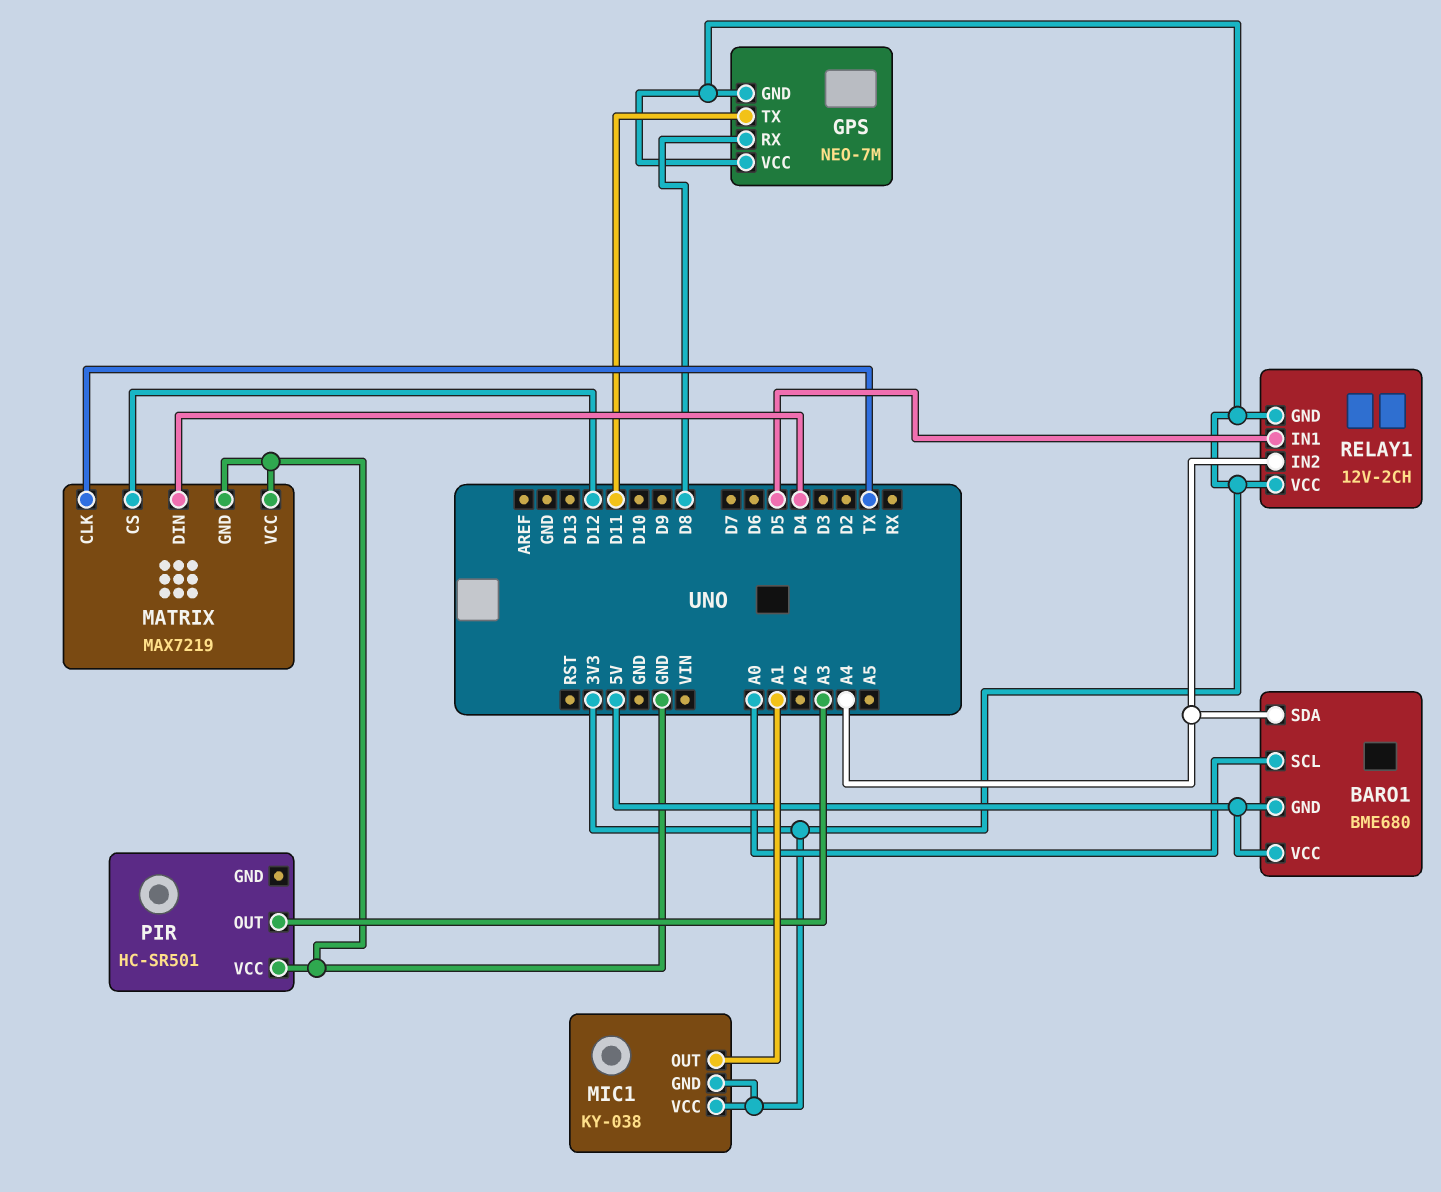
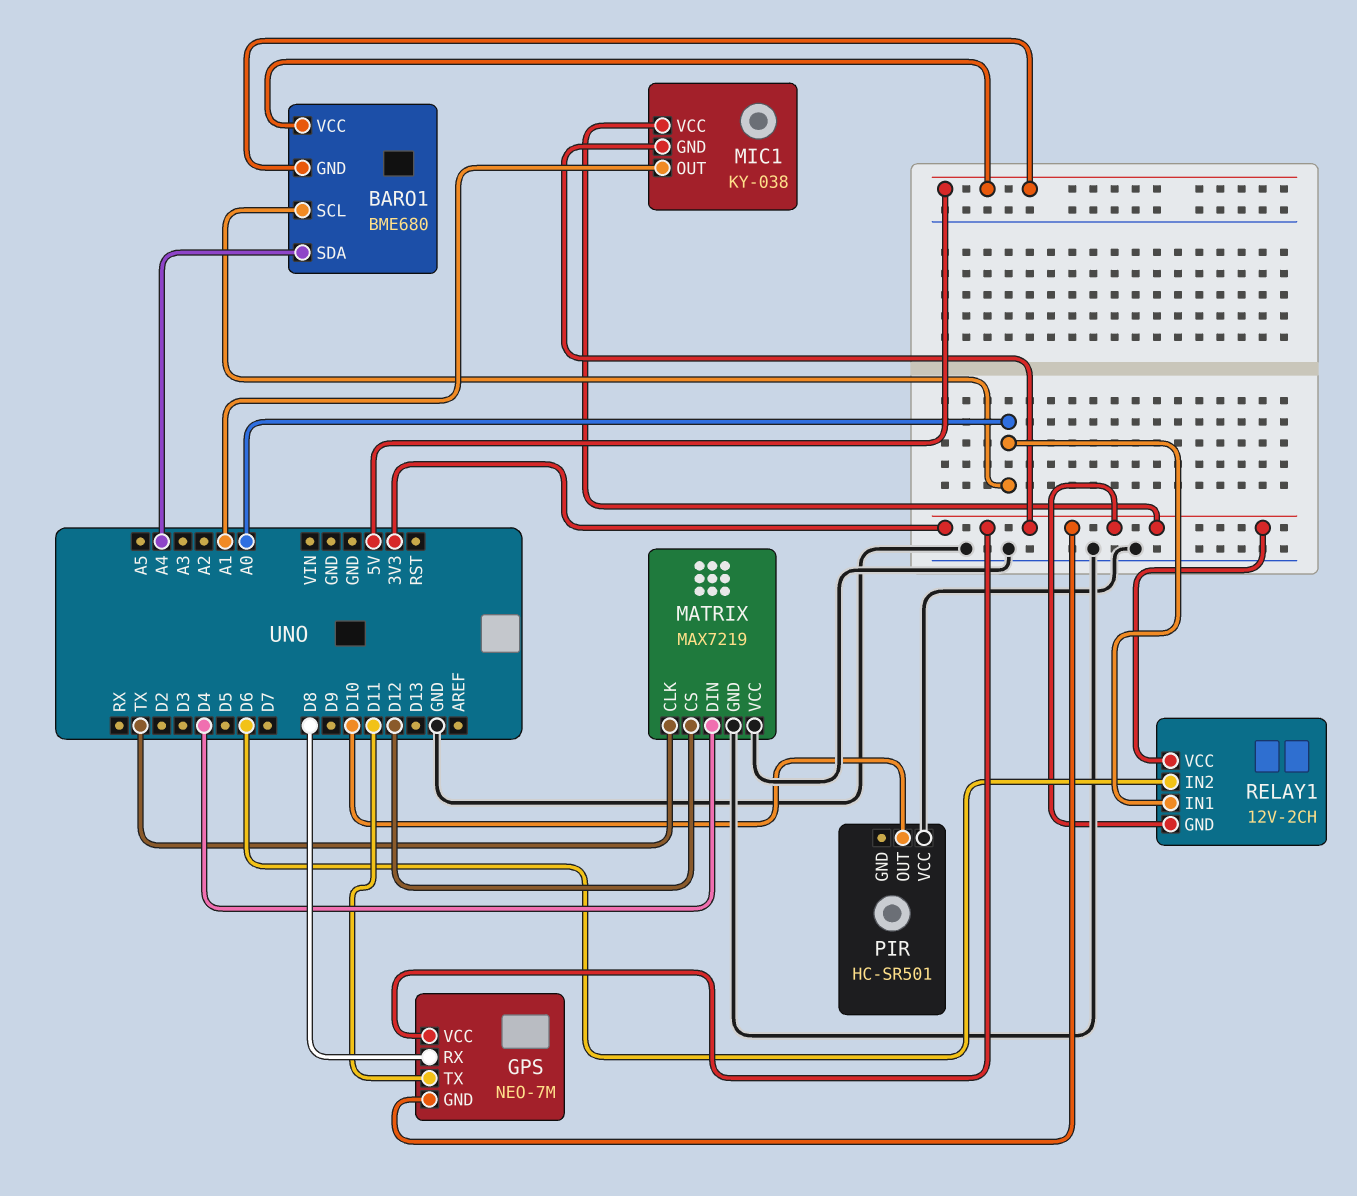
PIR pin OUT: A3 -> D10
RELAY1 pin IN1: D5 -> A0
RELAY1 pin IN2: A4 -> D6

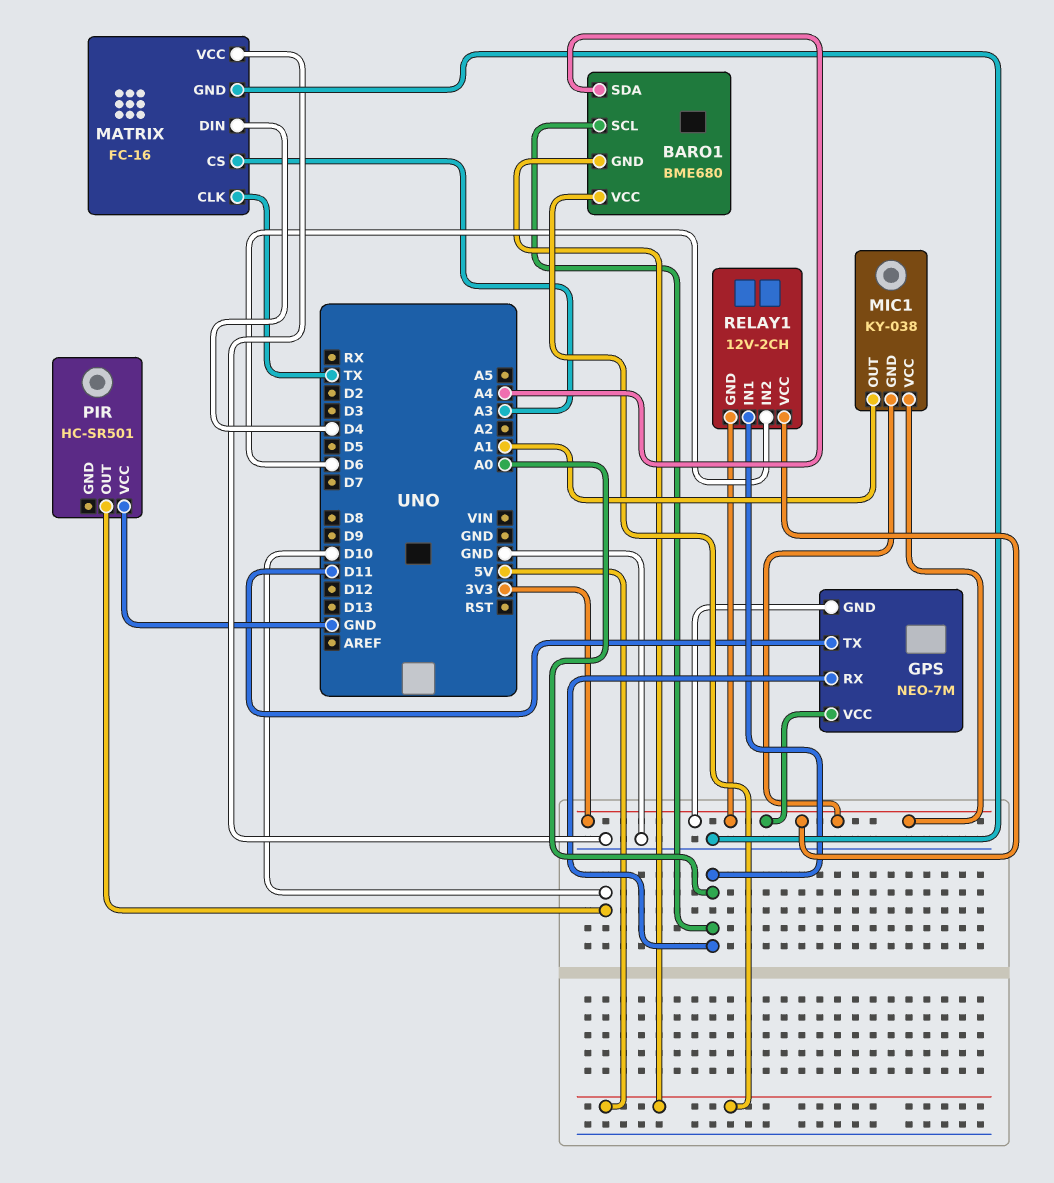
GPS pin RX: D8 -> A0
MATRIX: MAX7219 -> FC-16
MATRIX pin CS: D12 -> A3

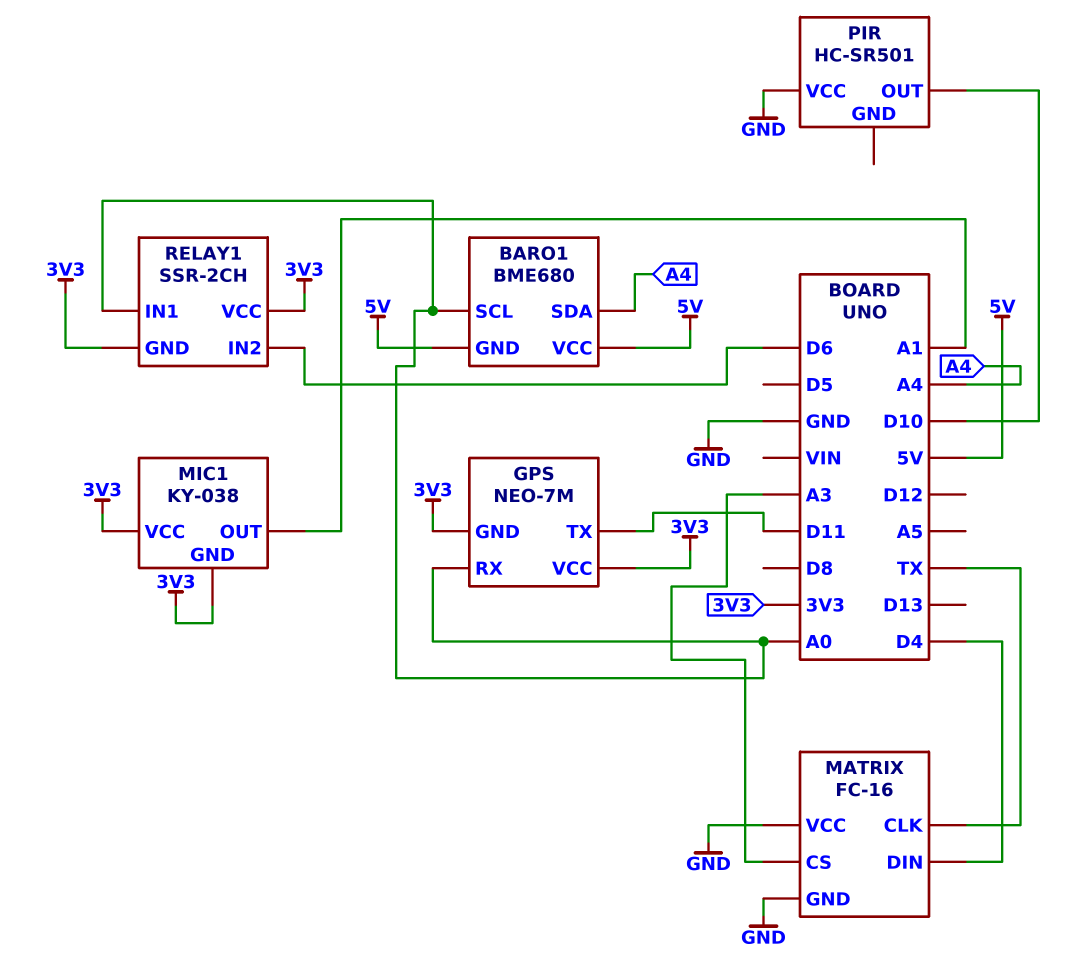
RELAY1: 12V-2CH -> SSR-2CH

